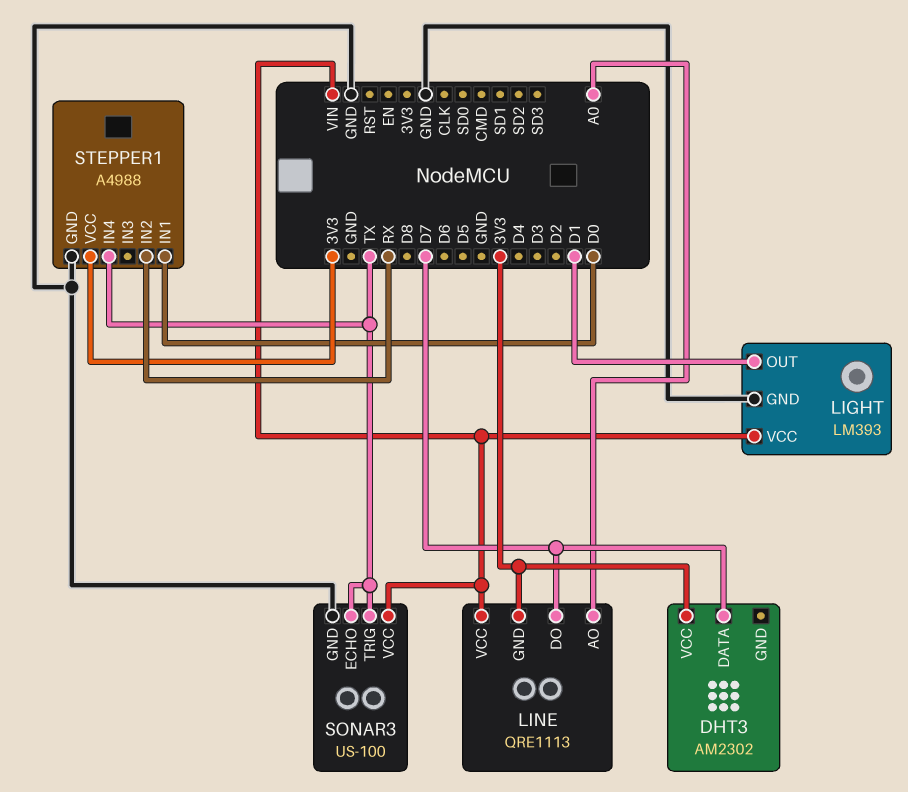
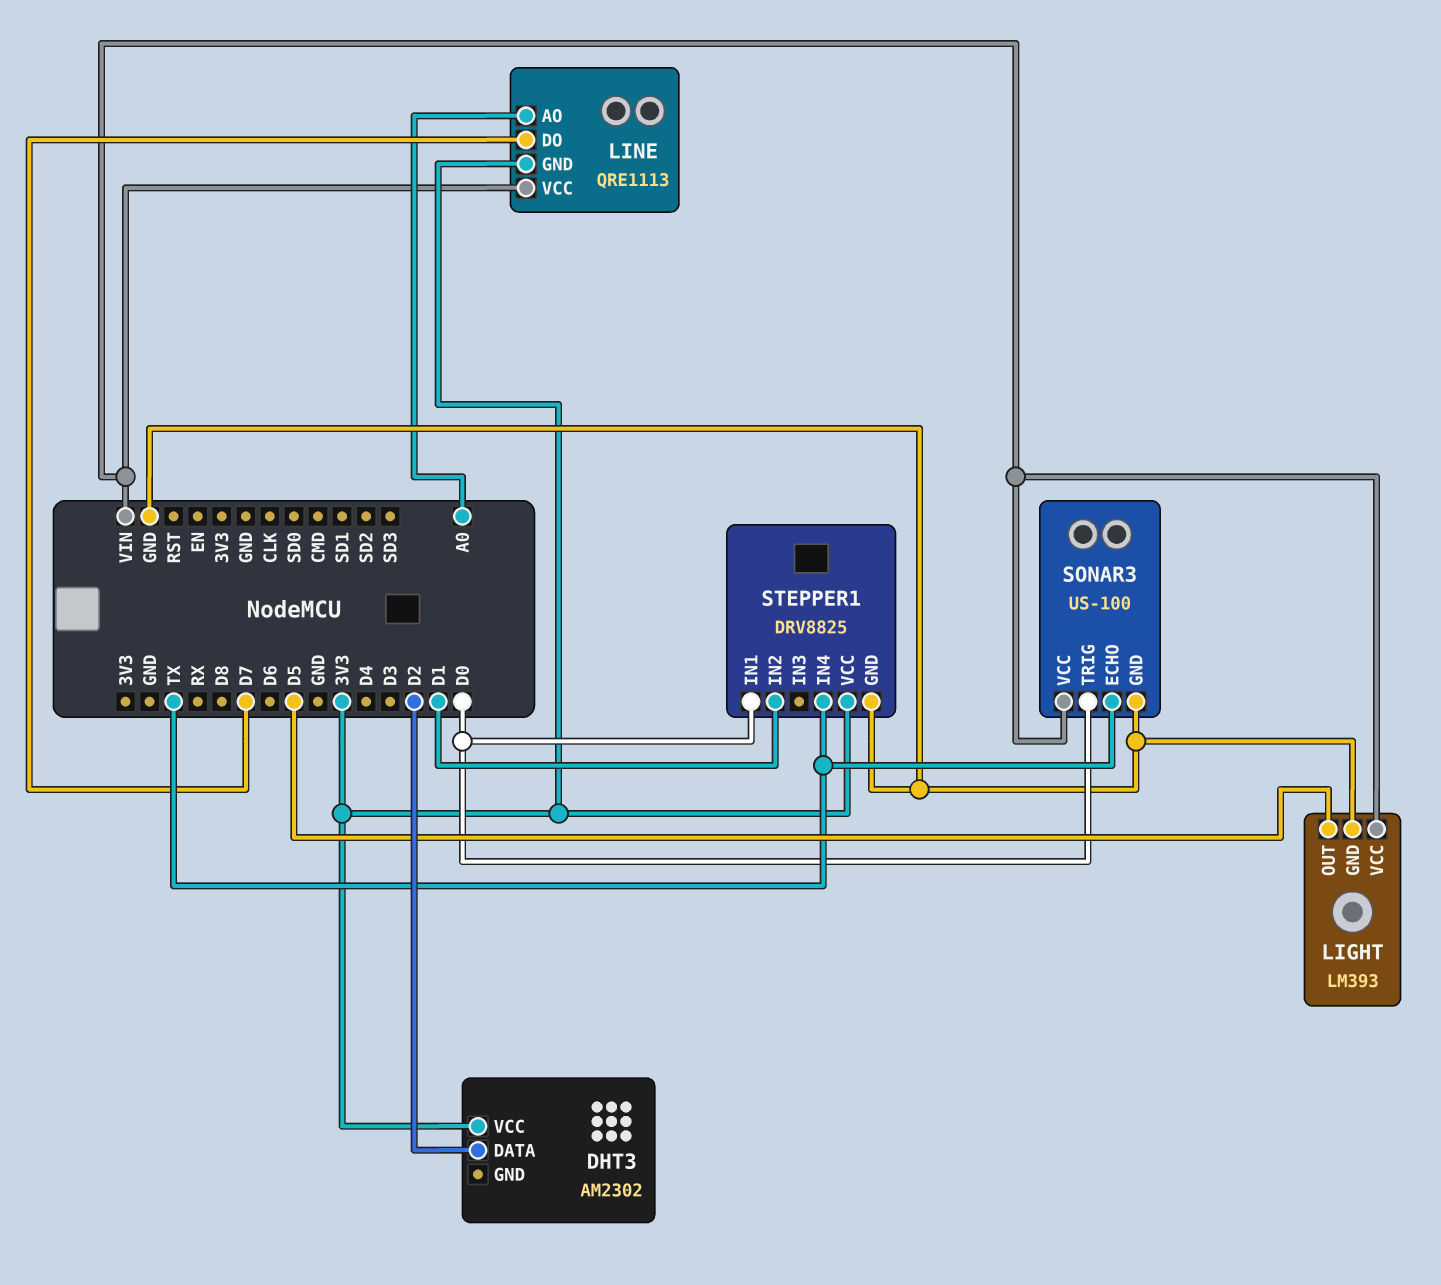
DHT3 pin DATA: D7 -> D2
LIGHT pin OUT: D1 -> D5
SONAR3 pin TRIG: TX -> D0
STEPPER1: A4988 -> DRV8825
STEPPER1 pin IN2: RX -> D1

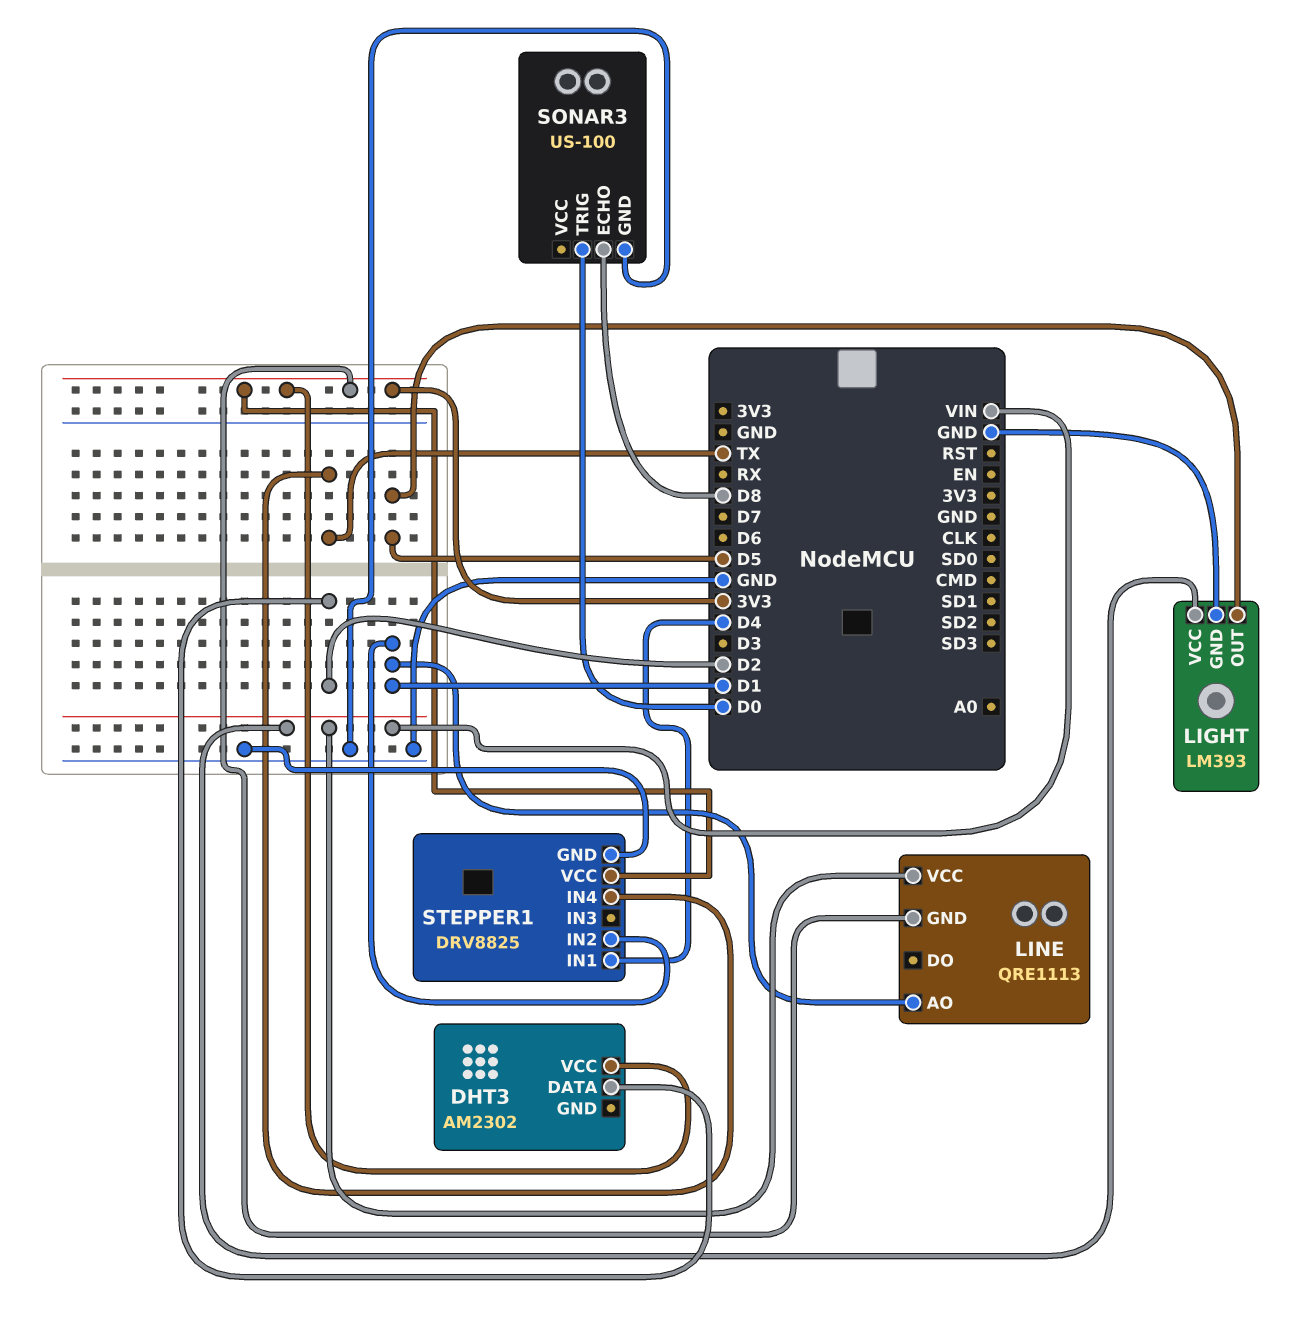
LINE pin AO: A0 -> D1
LINE pin DO: D7 -> none
SONAR3 pin ECHO: TX -> D8
SONAR3 pin VCC: VIN -> none
STEPPER1 pin IN1: D0 -> D4

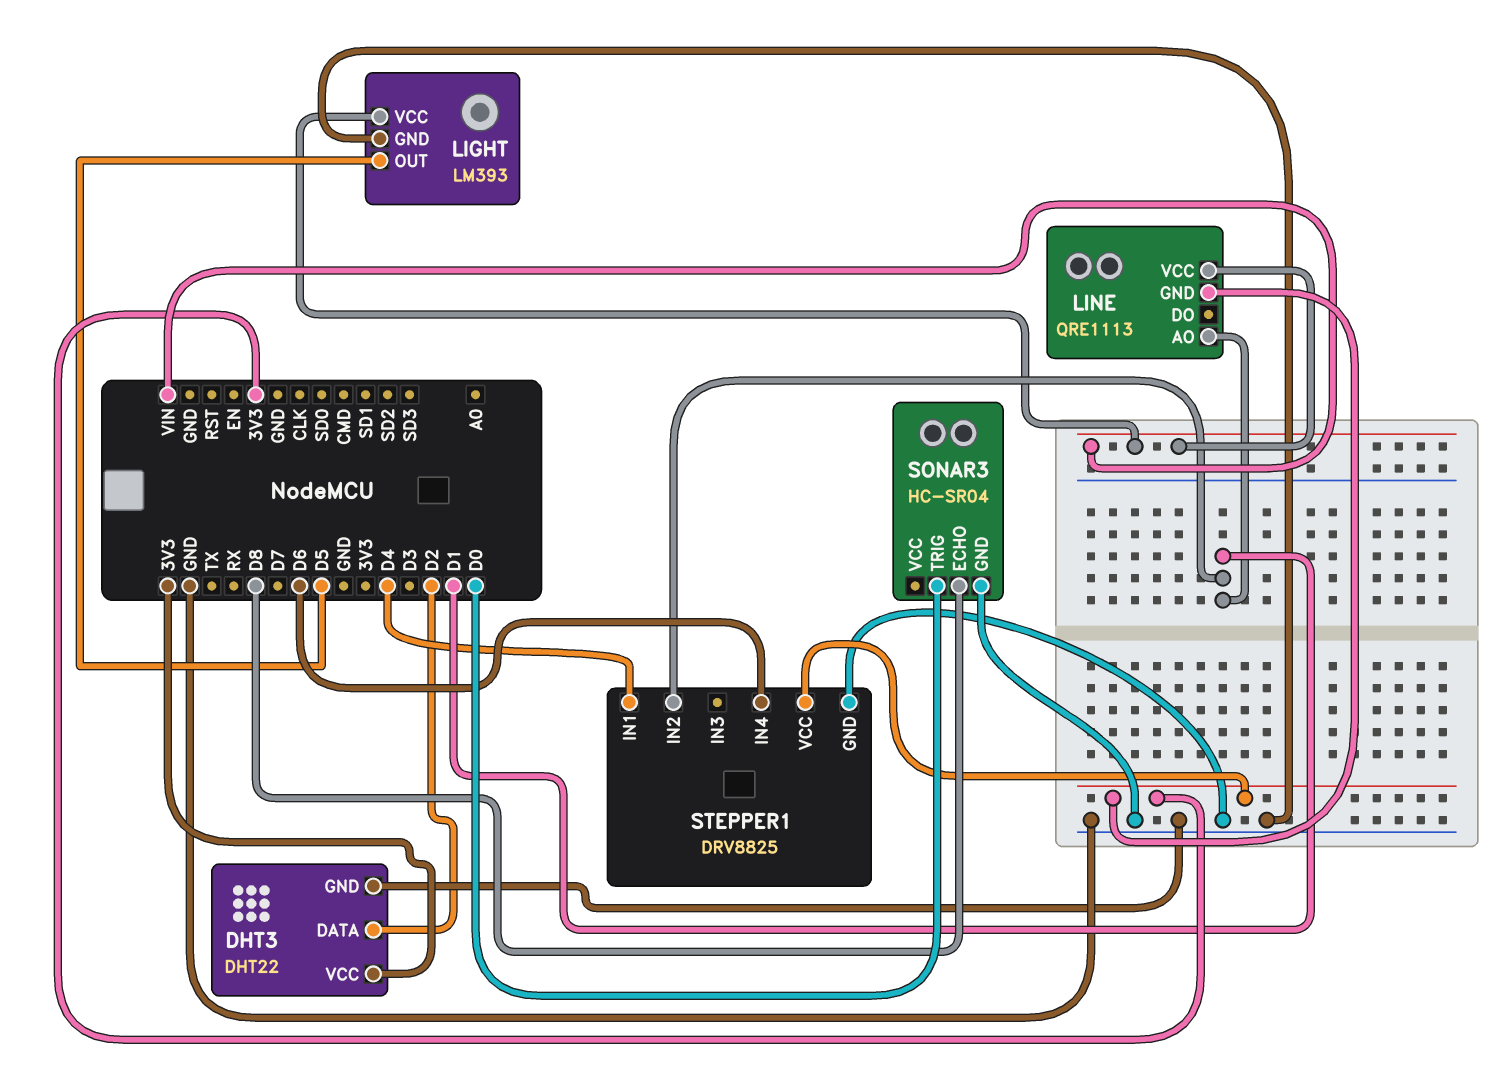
DHT3: AM2302 -> DHT22
DHT3 pin GND: none -> GND
SONAR3: US-100 -> HC-SR04
STEPPER1 pin IN4: TX -> D6

